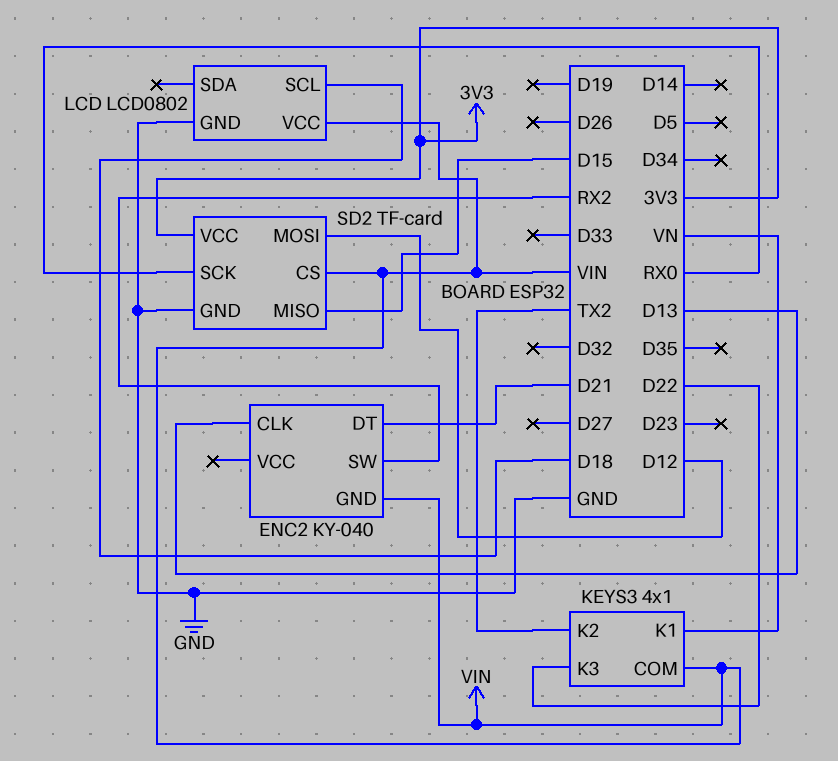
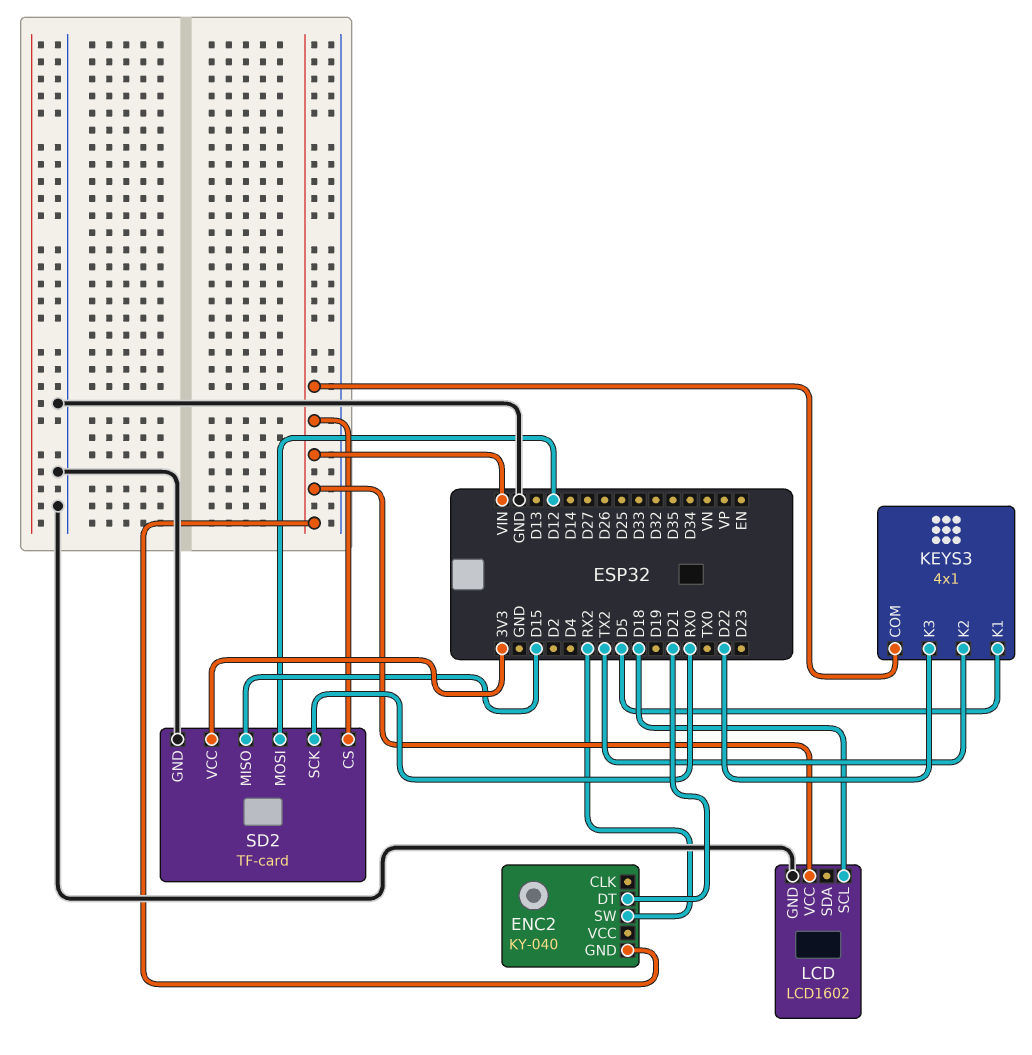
ENC2 pin CLK: D13 -> none
KEYS3 pin K1: VN -> D5
LCD: LCD0802 -> LCD1602

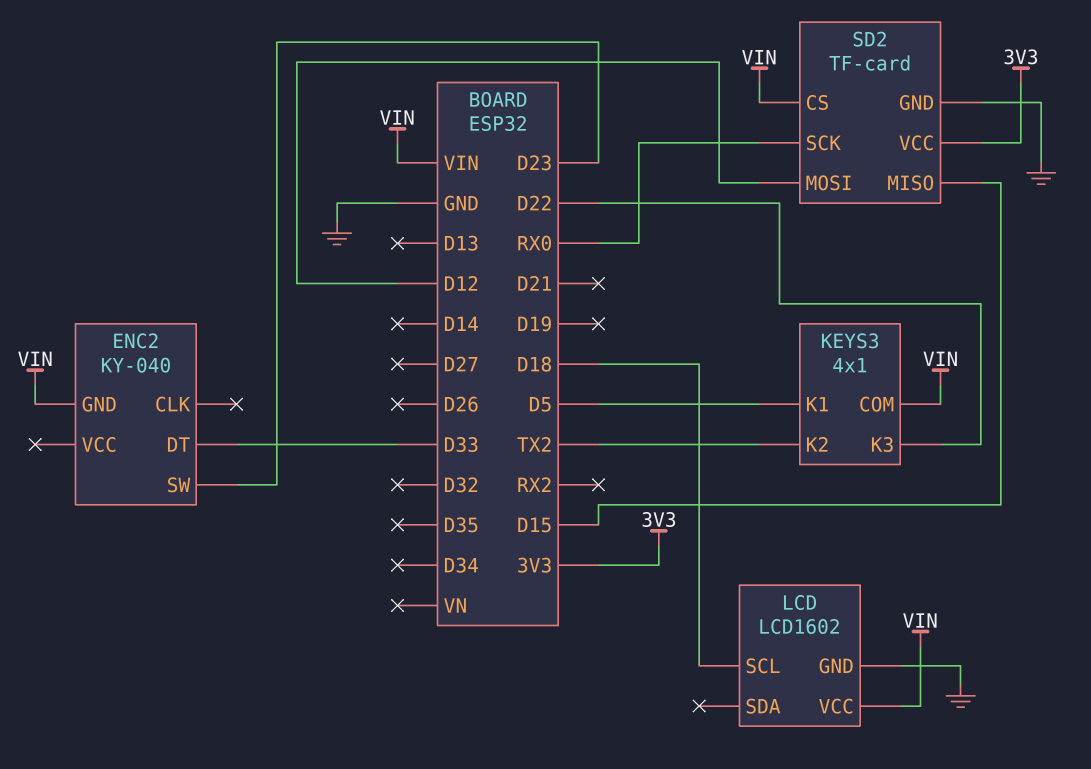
ENC2 pin DT: D21 -> D33
ENC2 pin SW: RX2 -> D23

